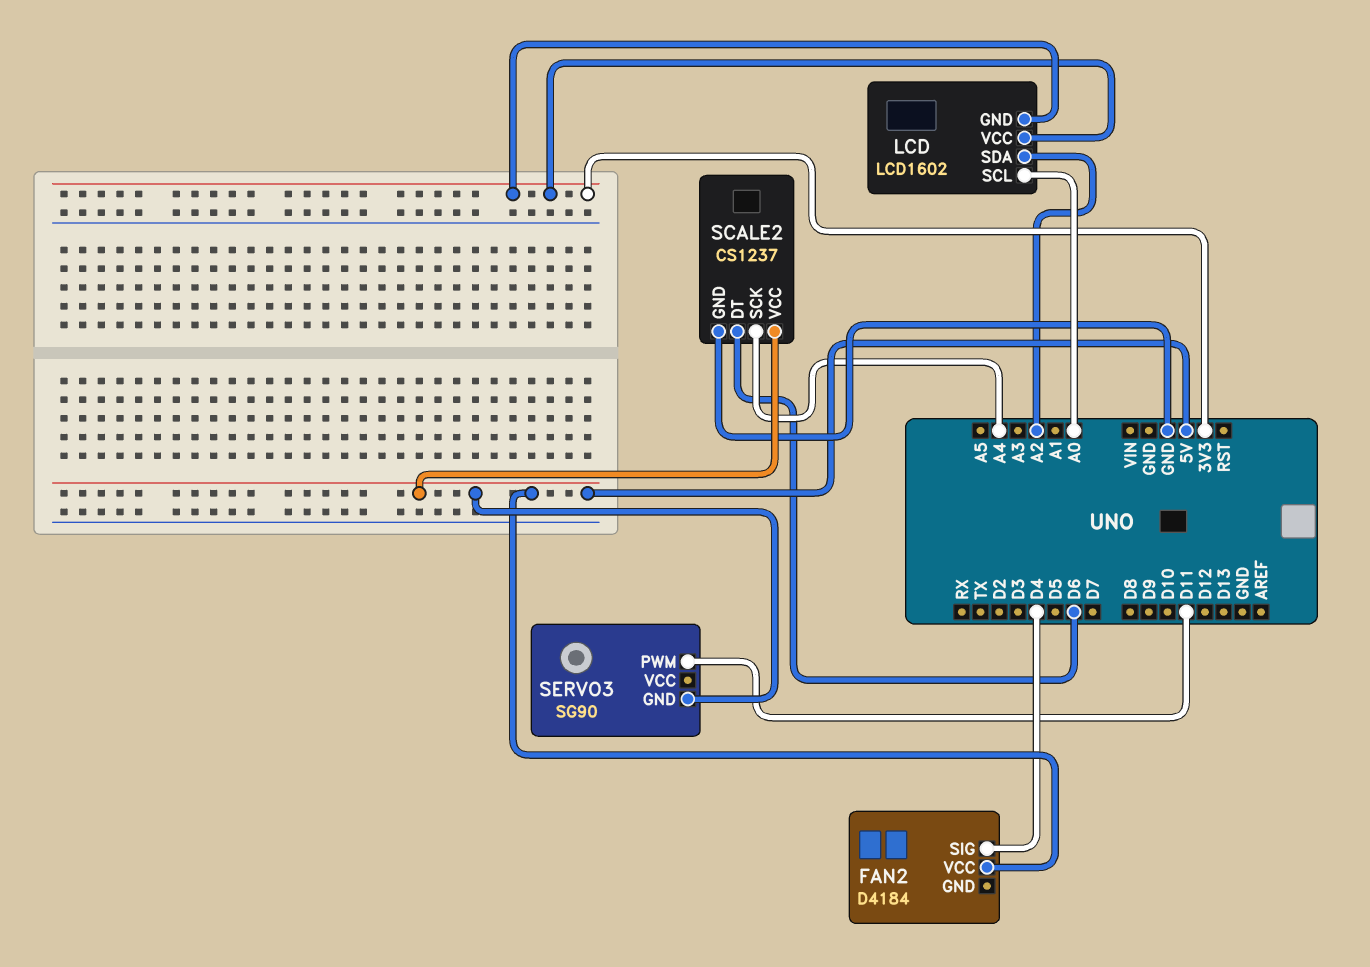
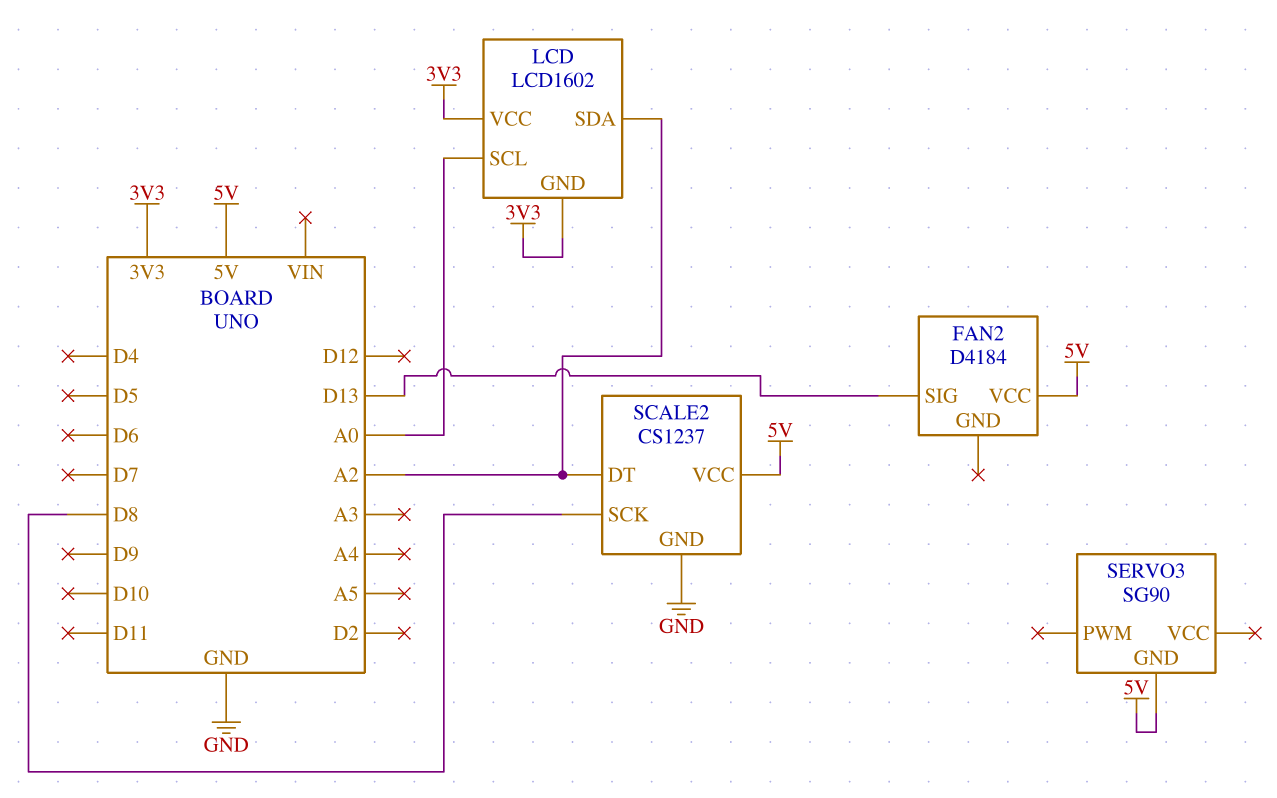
FAN2 pin SIG: D4 -> D13
SCALE2 pin DT: D6 -> A2
SCALE2 pin SCK: A4 -> D8
SERVO3 pin PWM: D11 -> none

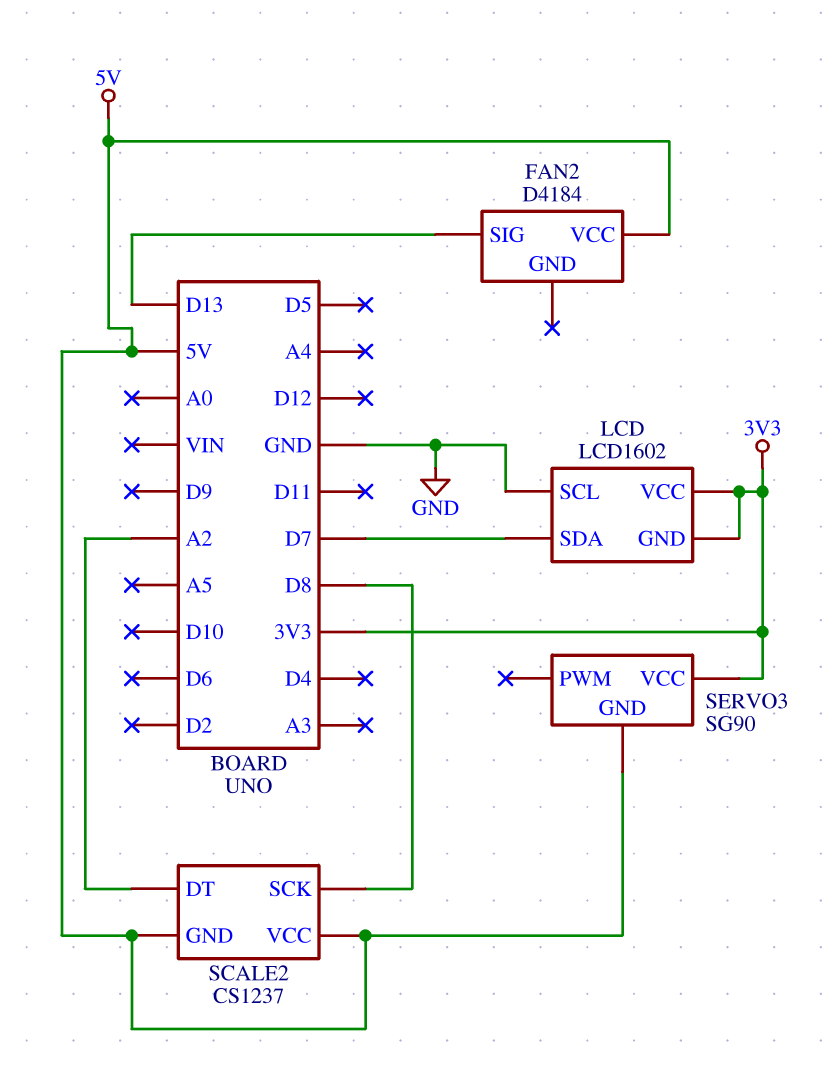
LCD pin SCL: A0 -> GND
LCD pin SDA: A2 -> D7
SCALE2 pin GND: GND -> 5V
SERVO3 pin VCC: none -> 3V3

